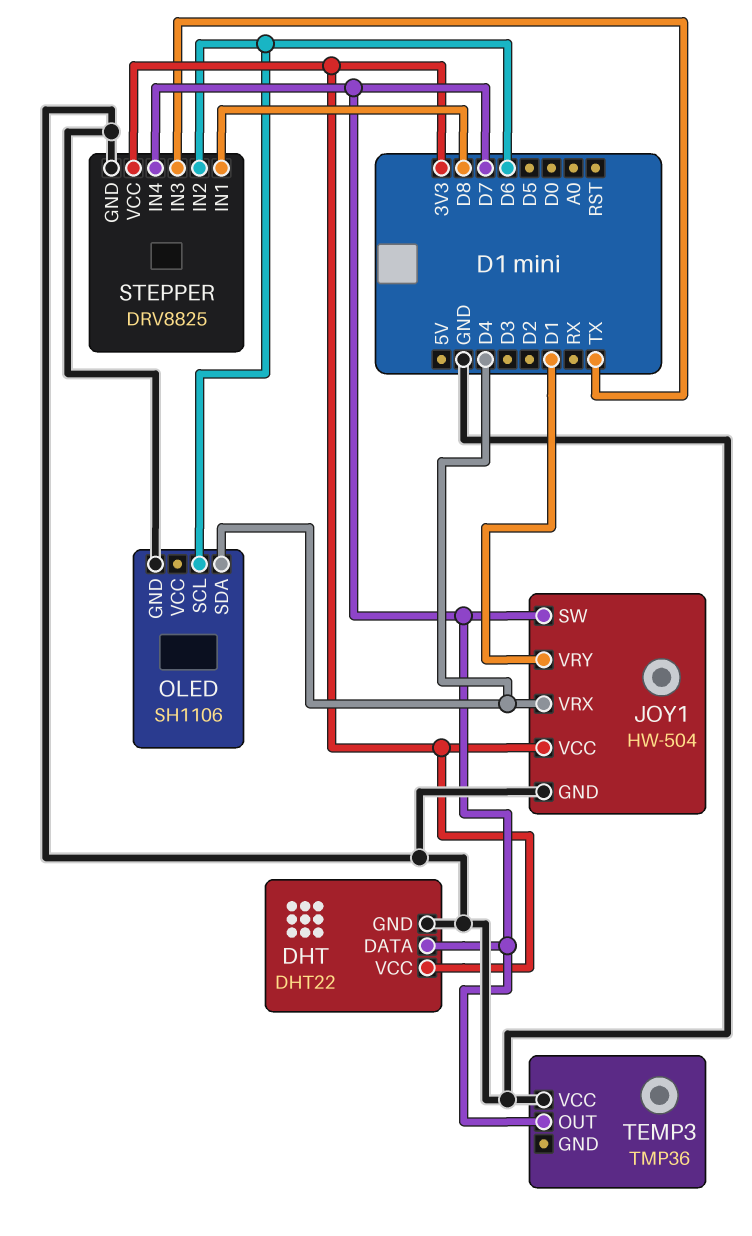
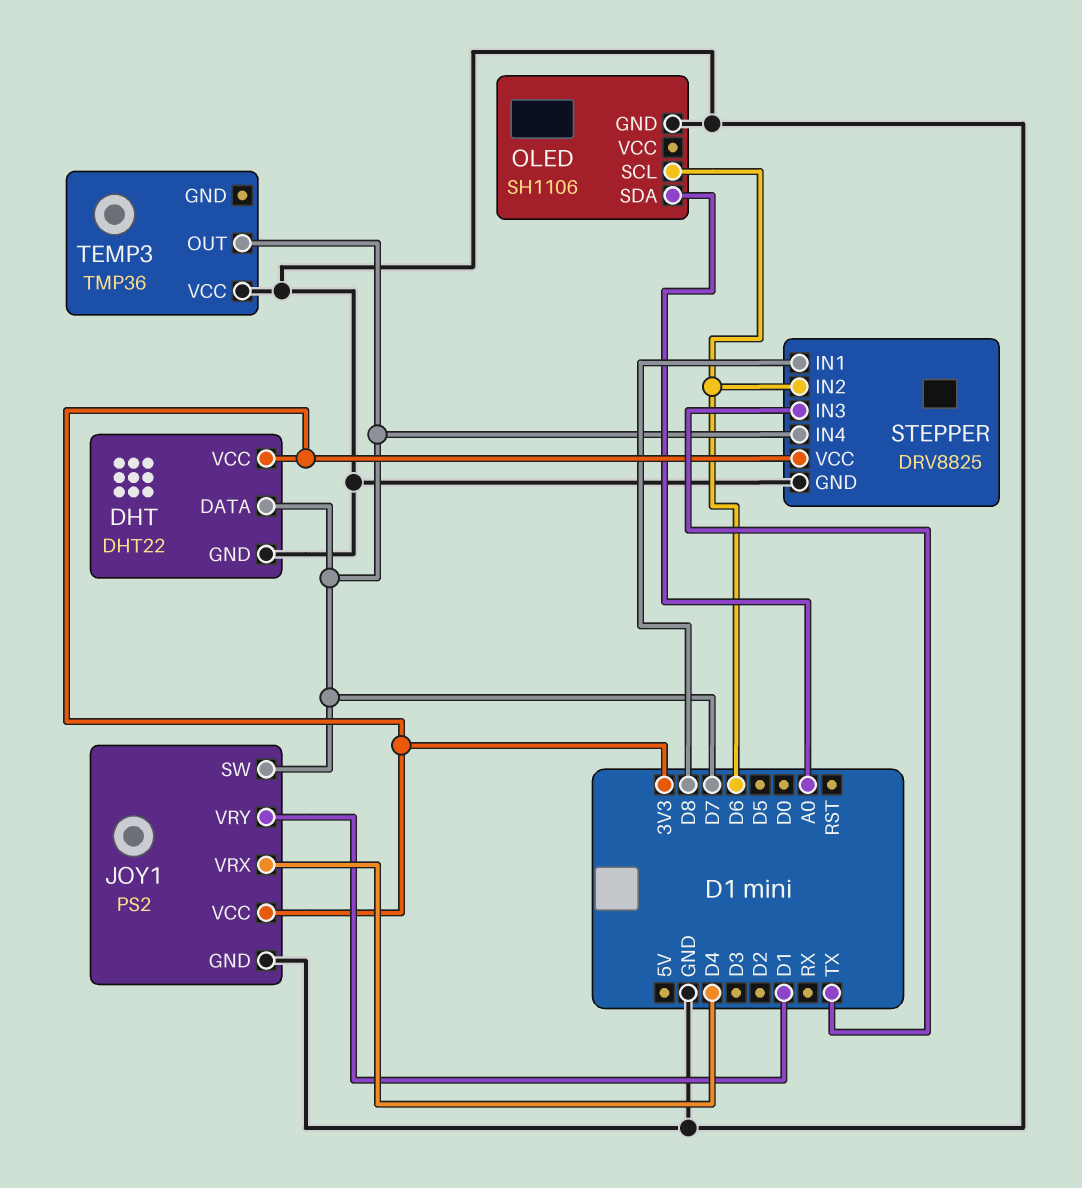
JOY1: HW-504 -> PS2
OLED pin SDA: D4 -> A0

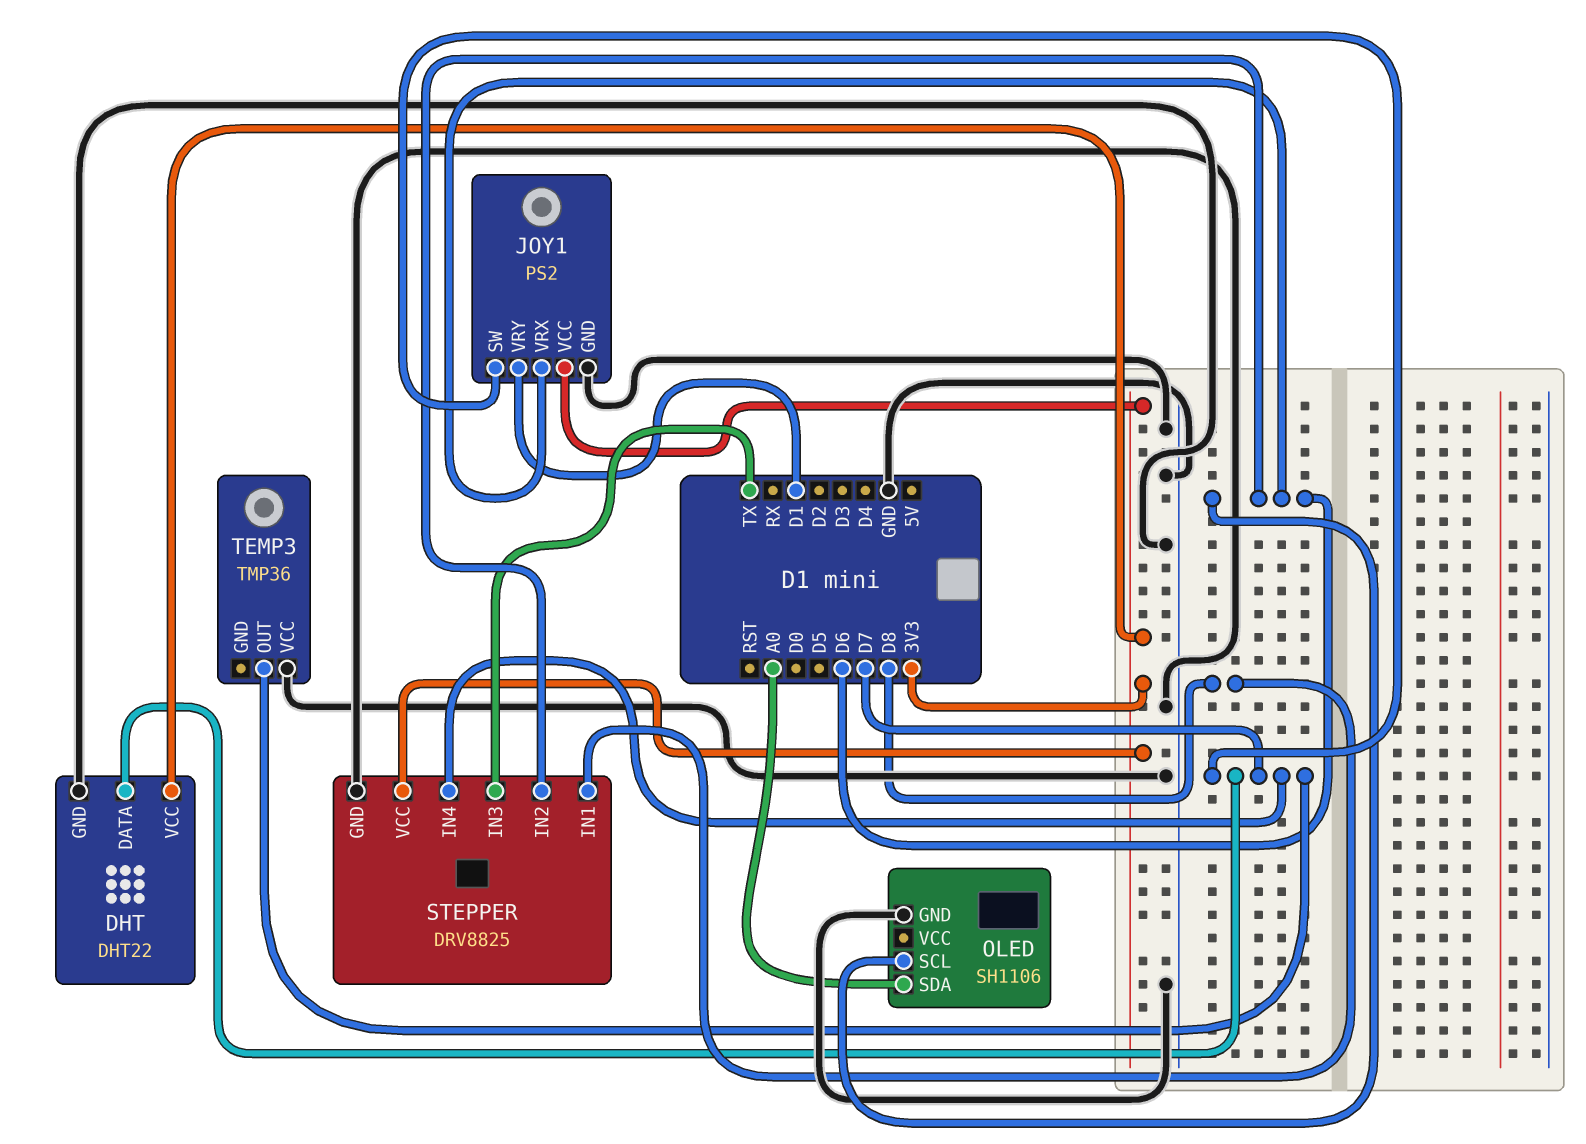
JOY1 pin VRX: D4 -> D6

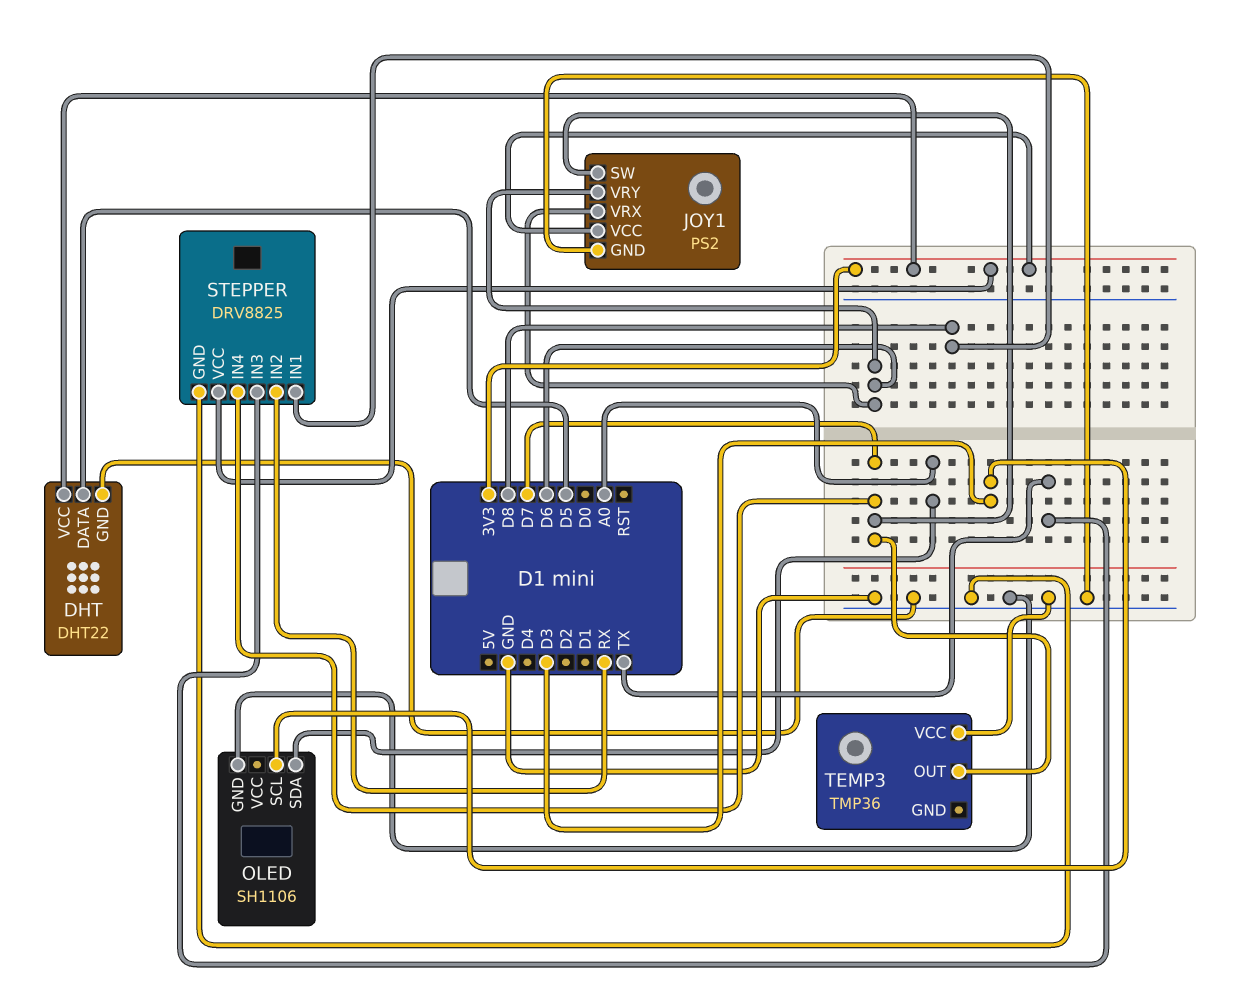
DHT pin DATA: D7 -> D5
JOY1 pin VRY: D1 -> D6
OLED pin SCL: D6 -> D3
STEPPER pin IN2: D6 -> RX

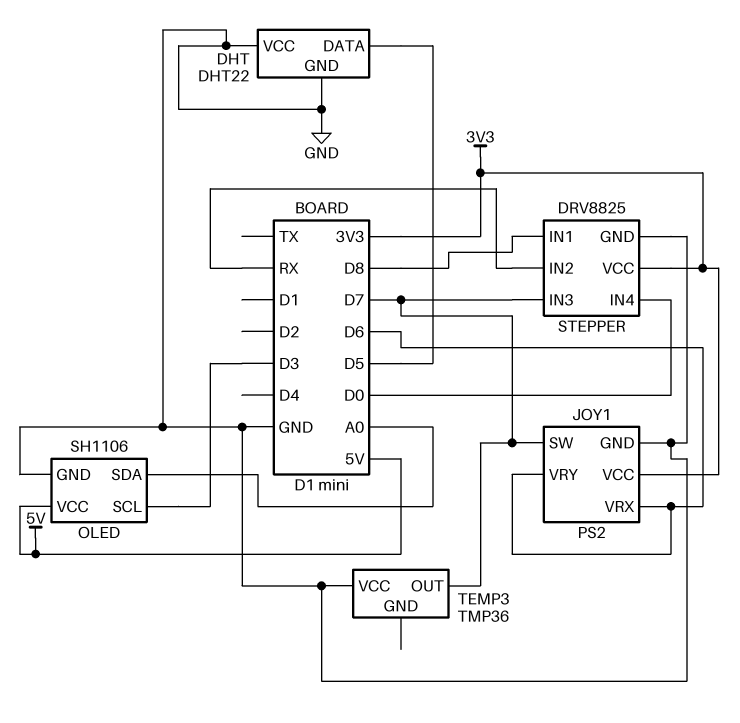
DHT pin VCC: 3V3 -> GND
OLED pin VCC: none -> 5V
STEPPER pin IN3: TX -> D7
STEPPER pin IN4: D7 -> D0

